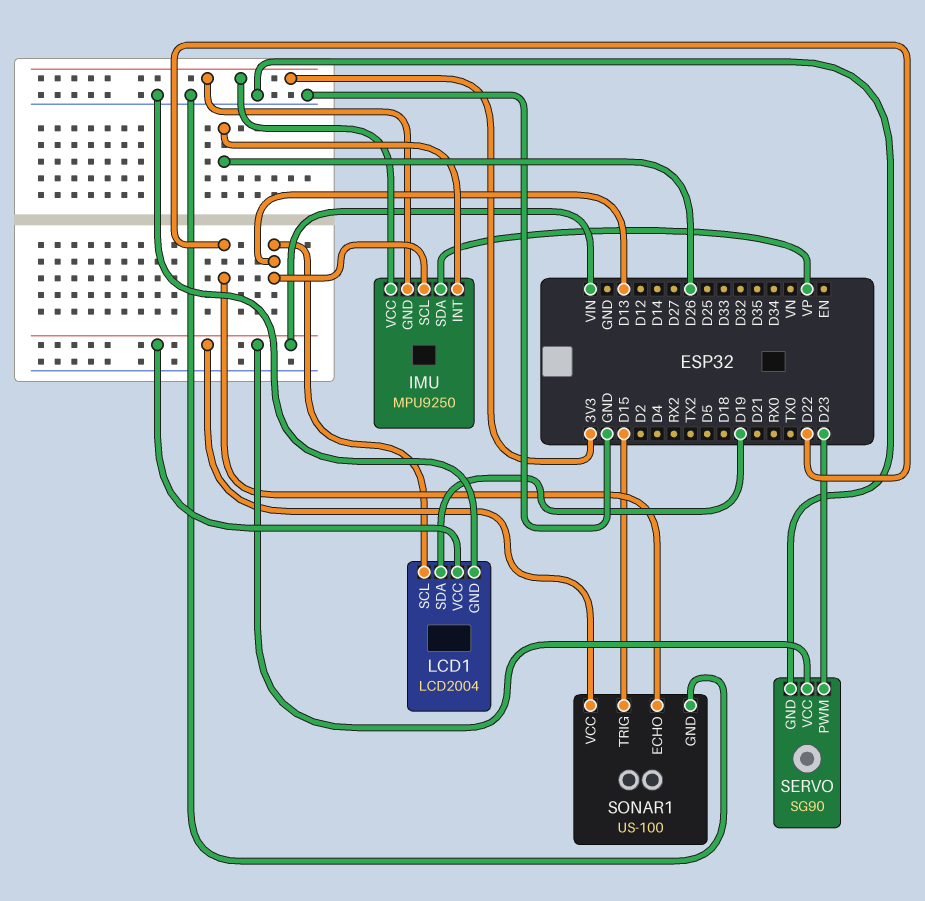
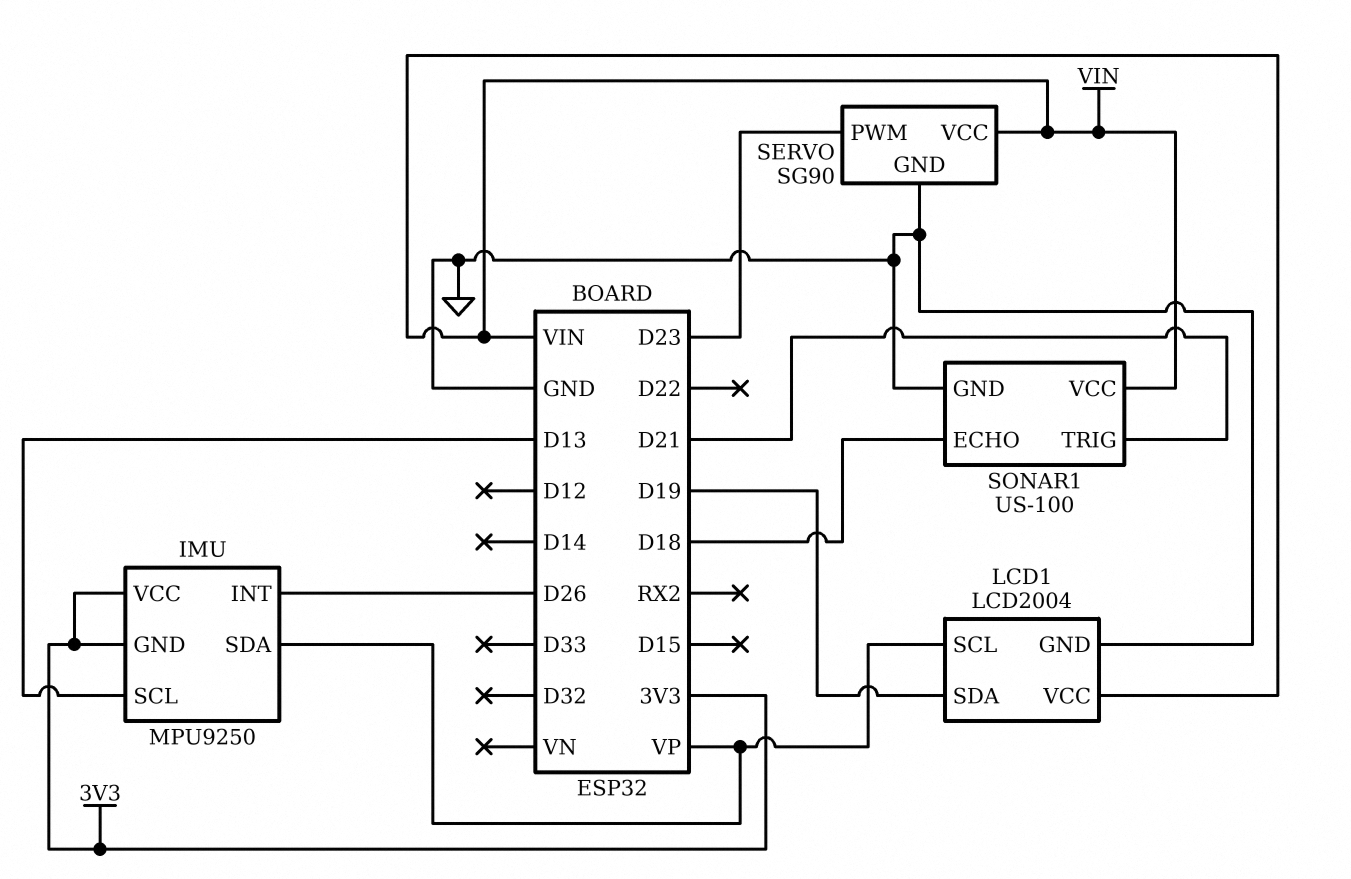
LCD1 pin SCL: D13 -> VP
SONAR1 pin ECHO: D22 -> D18
SONAR1 pin TRIG: D15 -> D21

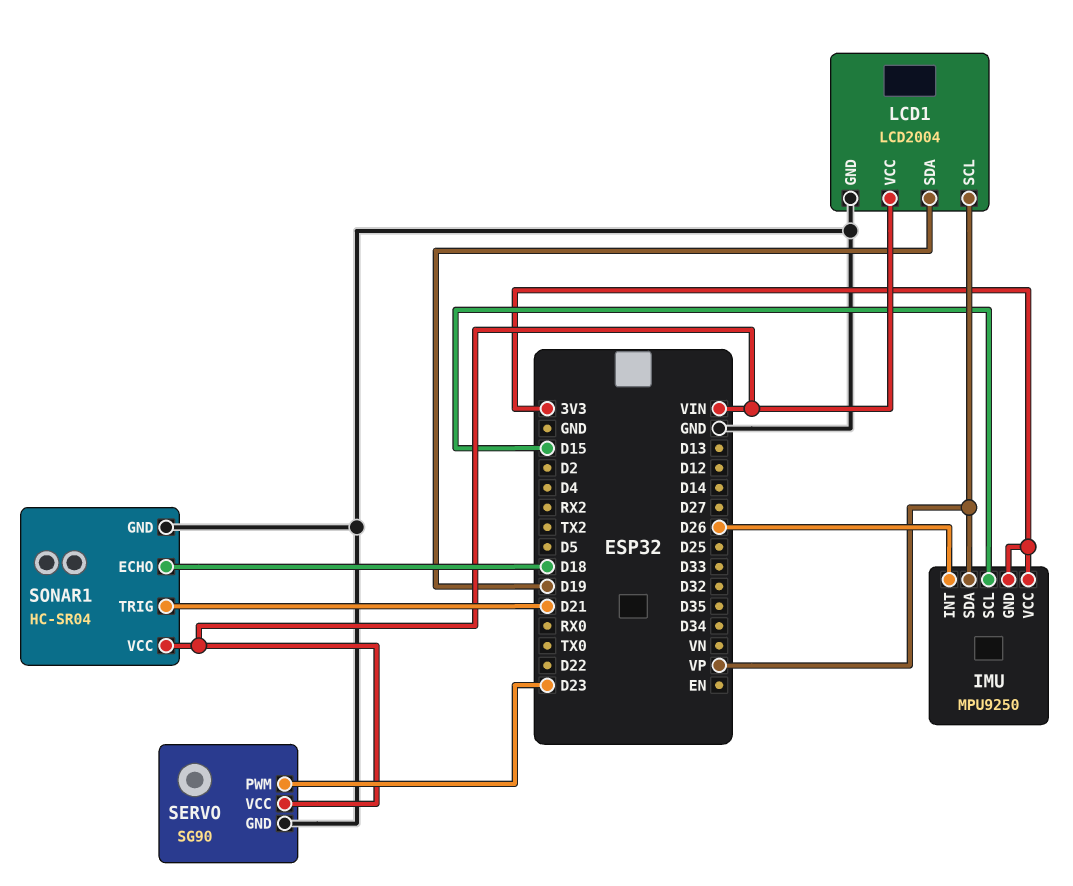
IMU pin SCL: D13 -> D15
SONAR1: US-100 -> HC-SR04

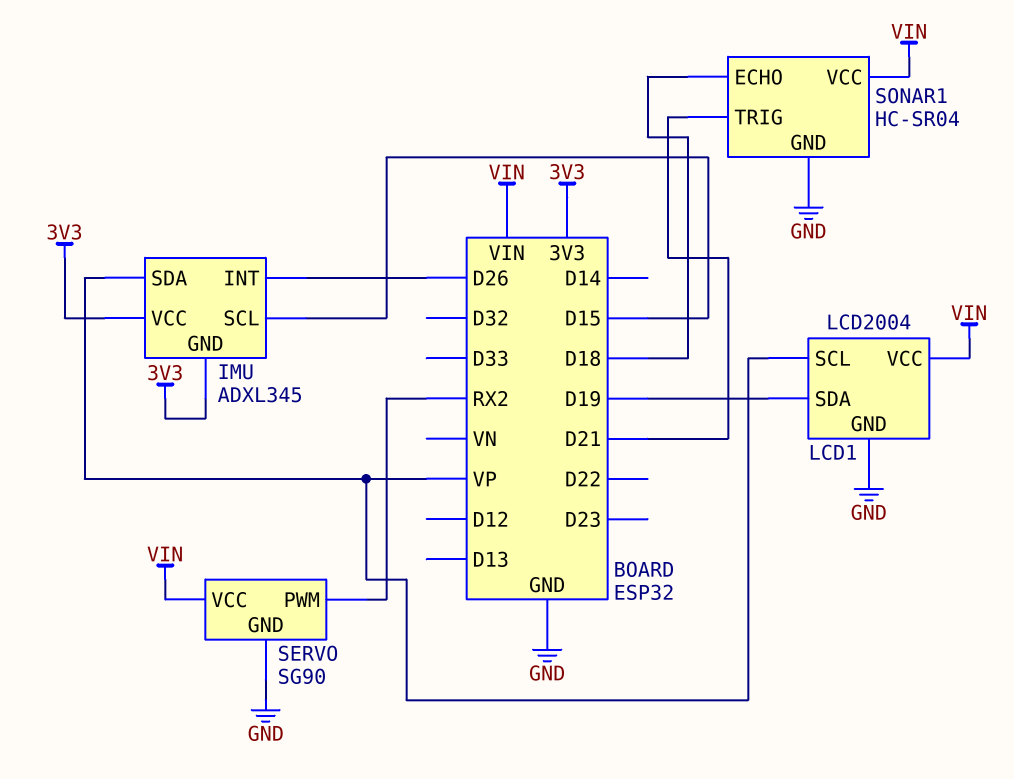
IMU: MPU9250 -> ADXL345
SERVO pin PWM: D23 -> RX2

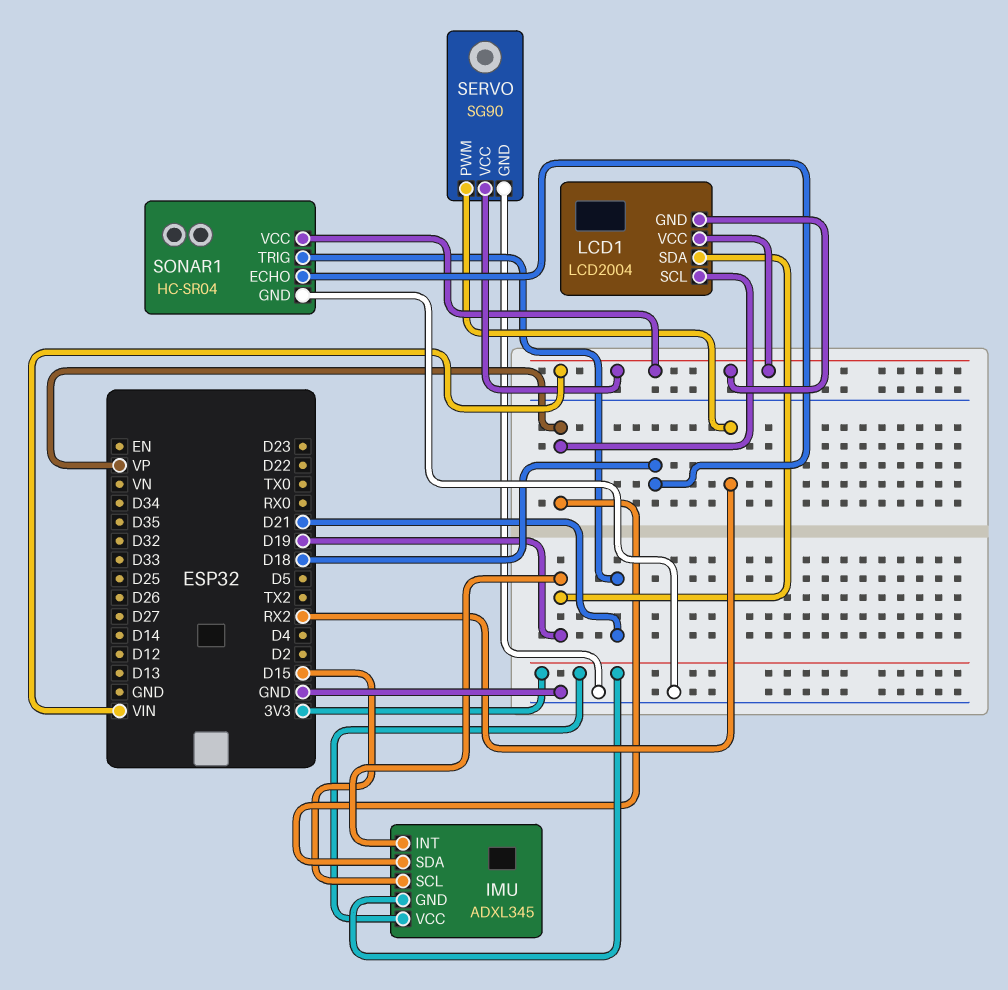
IMU pin INT: D26 -> D19
LCD1 pin GND: GND -> VIN

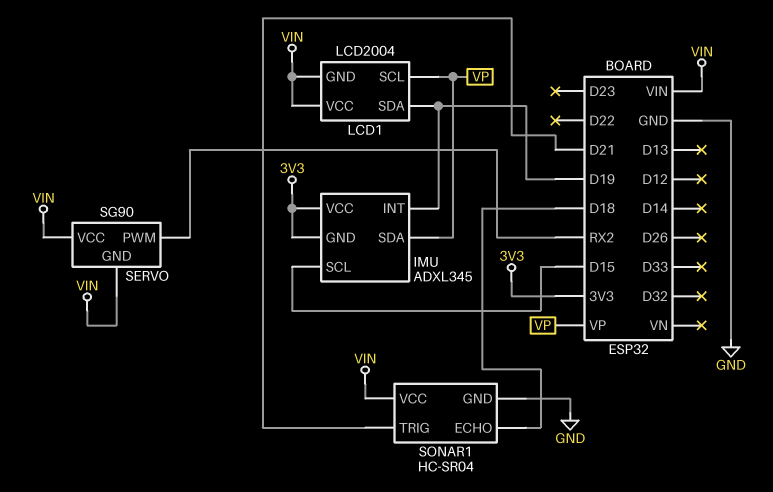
SERVO pin GND: GND -> VIN

